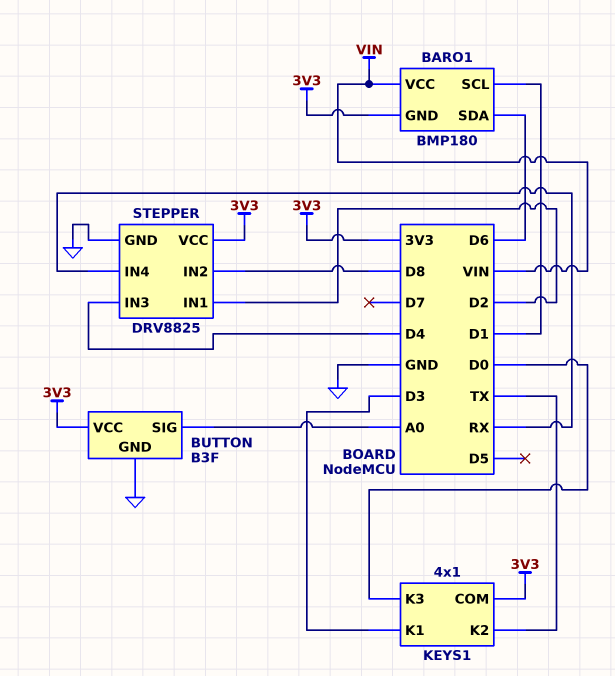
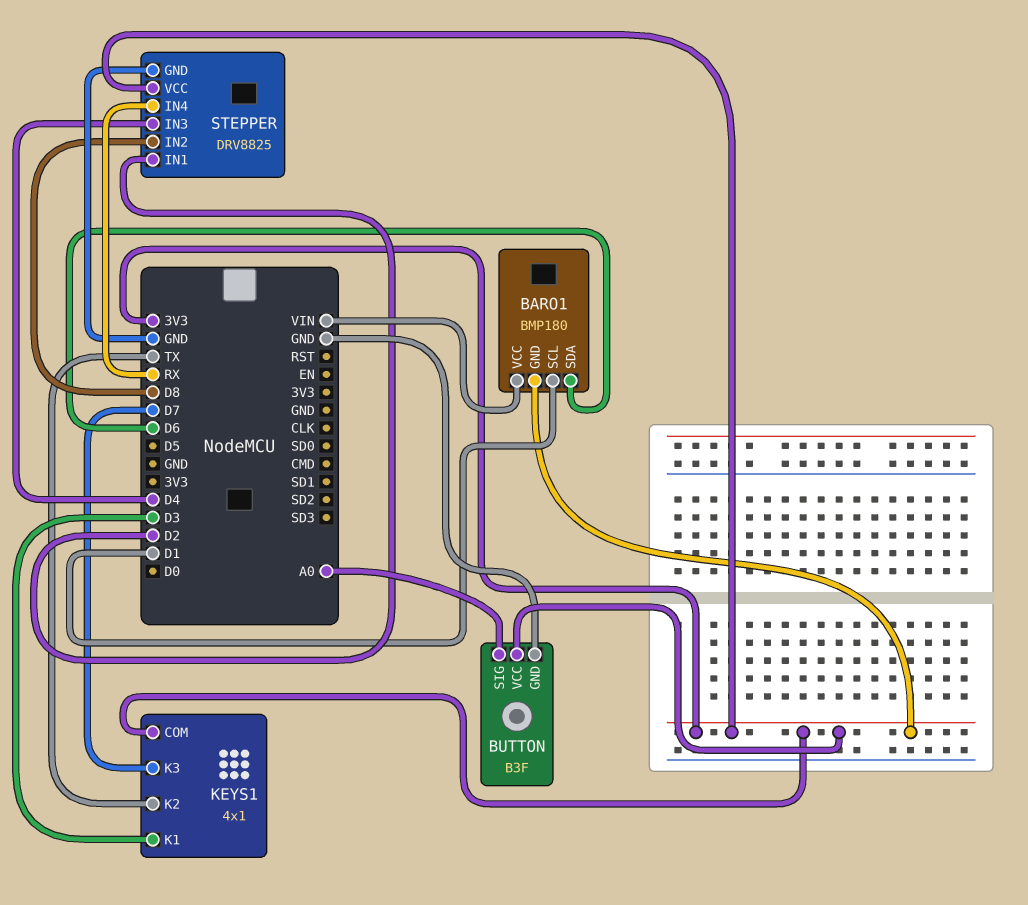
KEYS1 pin K3: D0 -> D7

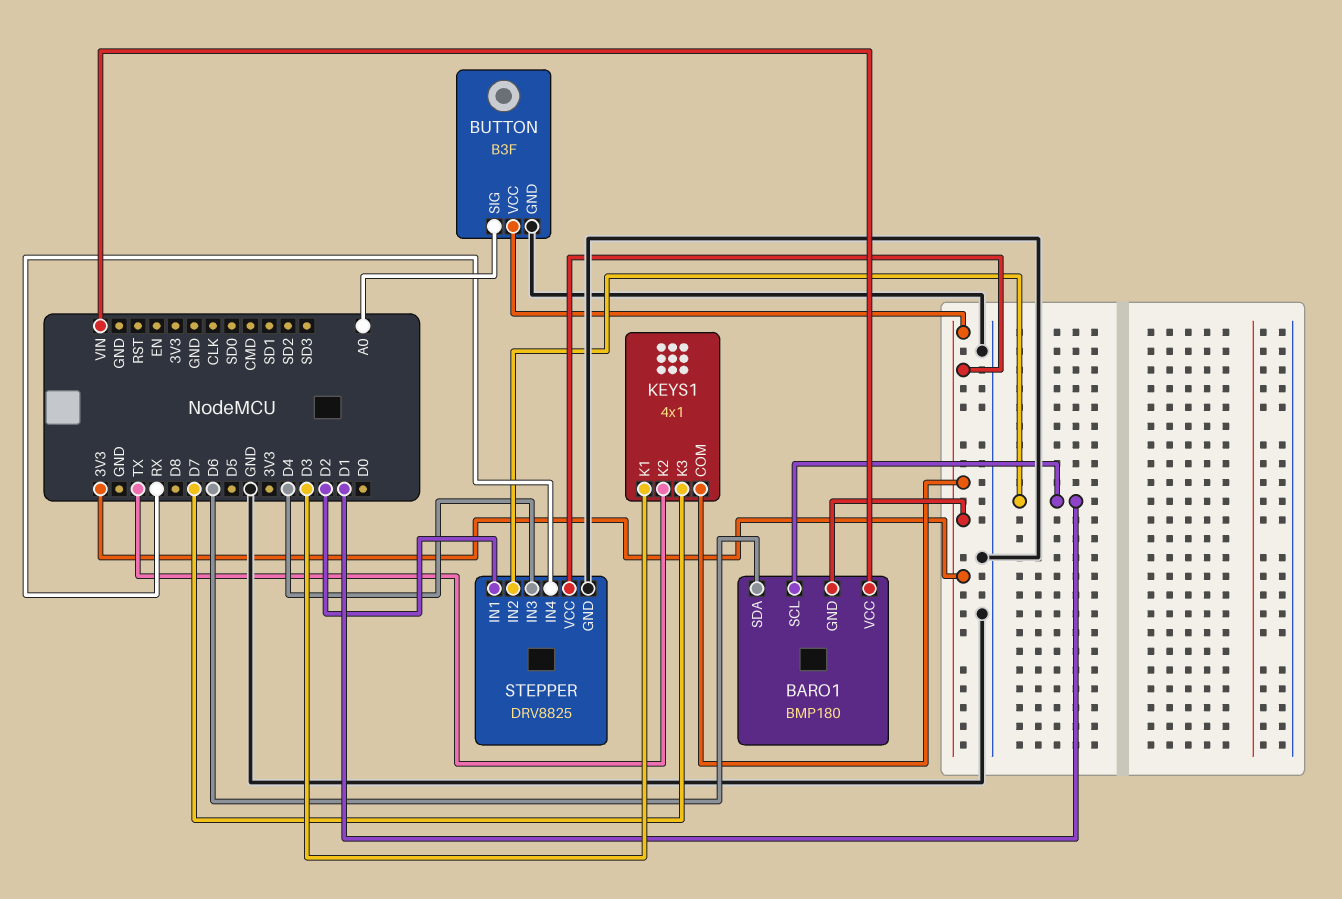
STEPPER pin IN2: D8 -> D1

